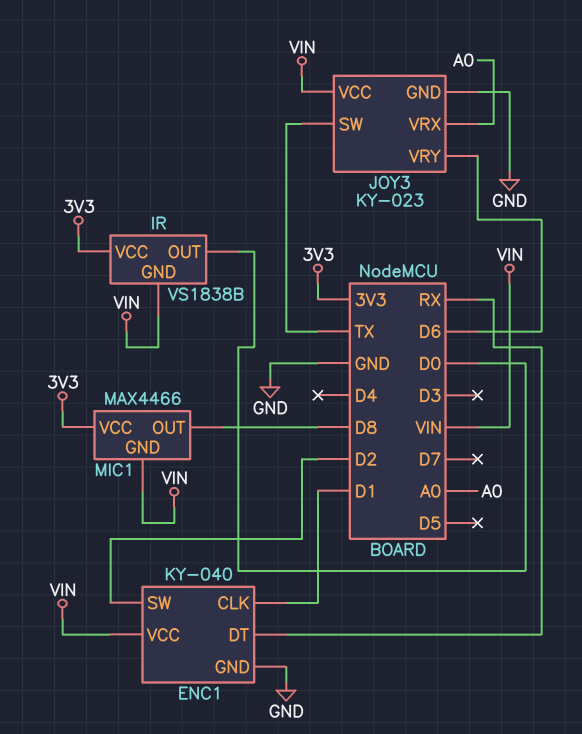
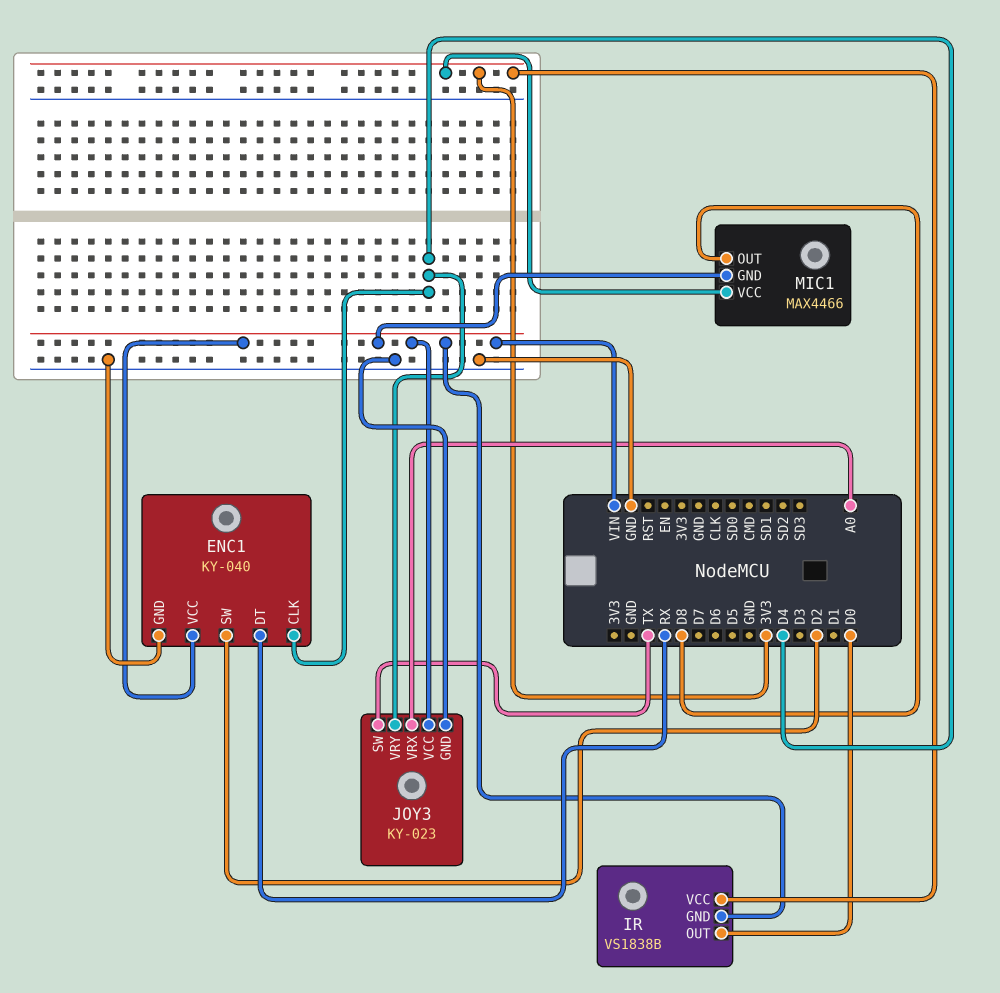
ENC1 pin CLK: D1 -> D4
JOY3 pin VRY: D6 -> D4

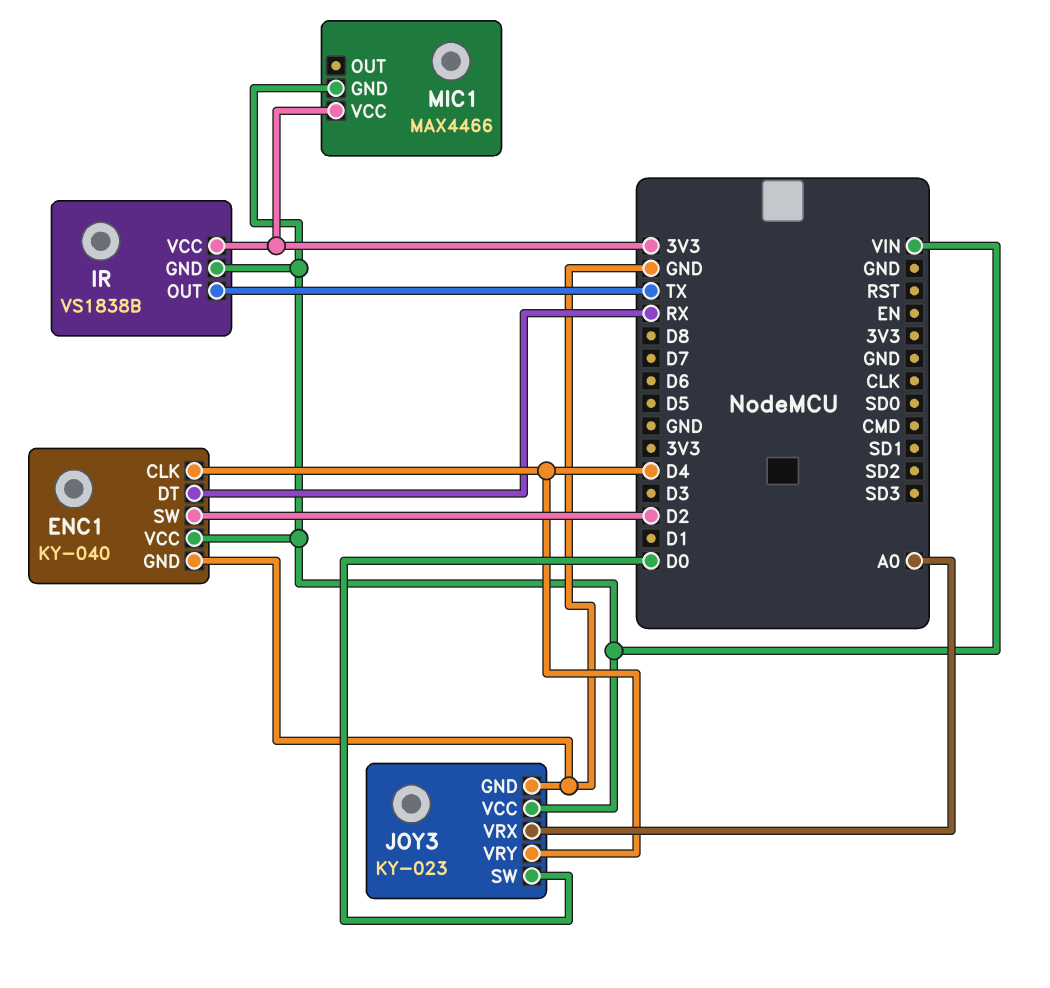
IR pin OUT: D0 -> TX
JOY3 pin SW: TX -> D0
MIC1 pin OUT: D8 -> none

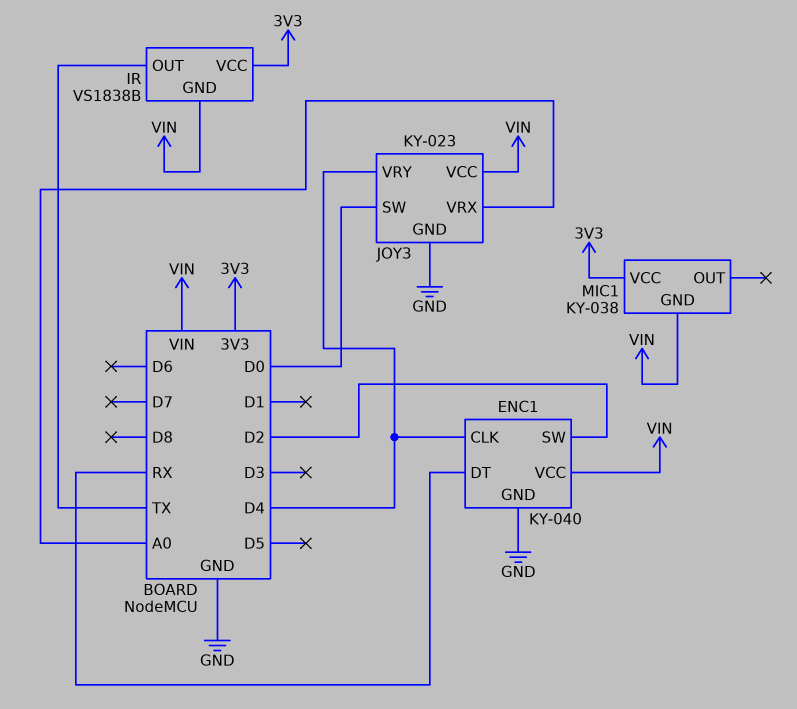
MIC1: MAX4466 -> KY-038

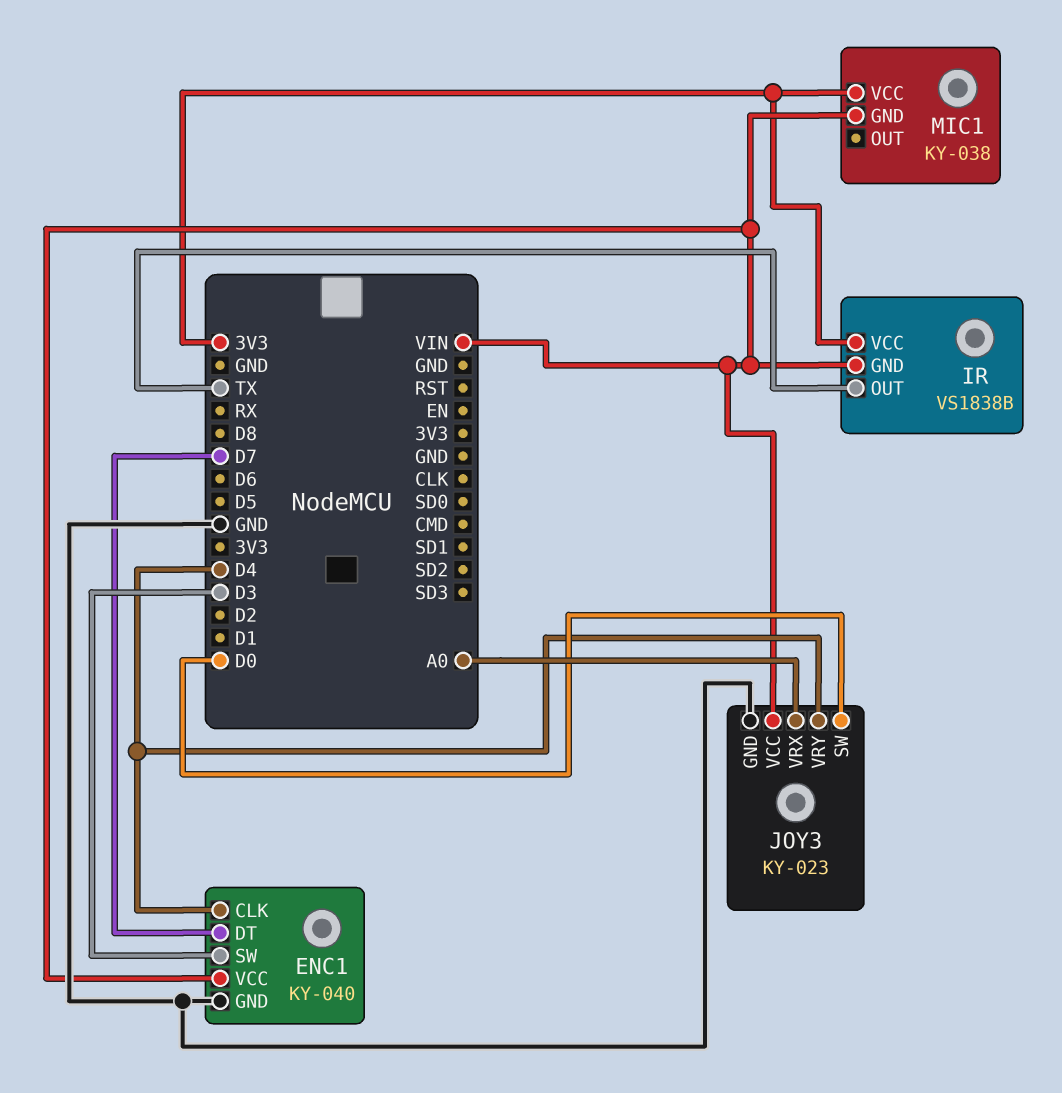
ENC1 pin DT: RX -> D7
ENC1 pin SW: D2 -> D3

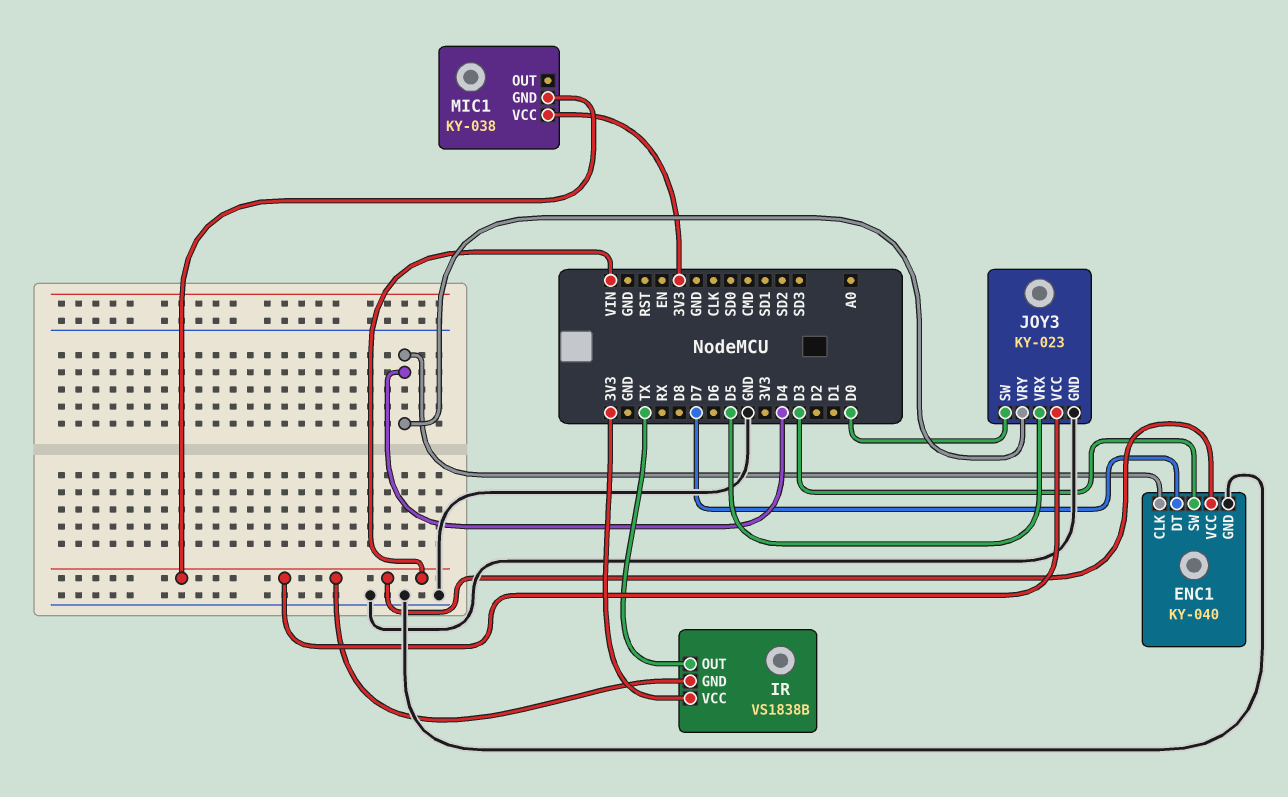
JOY3 pin VRX: A0 -> D5

